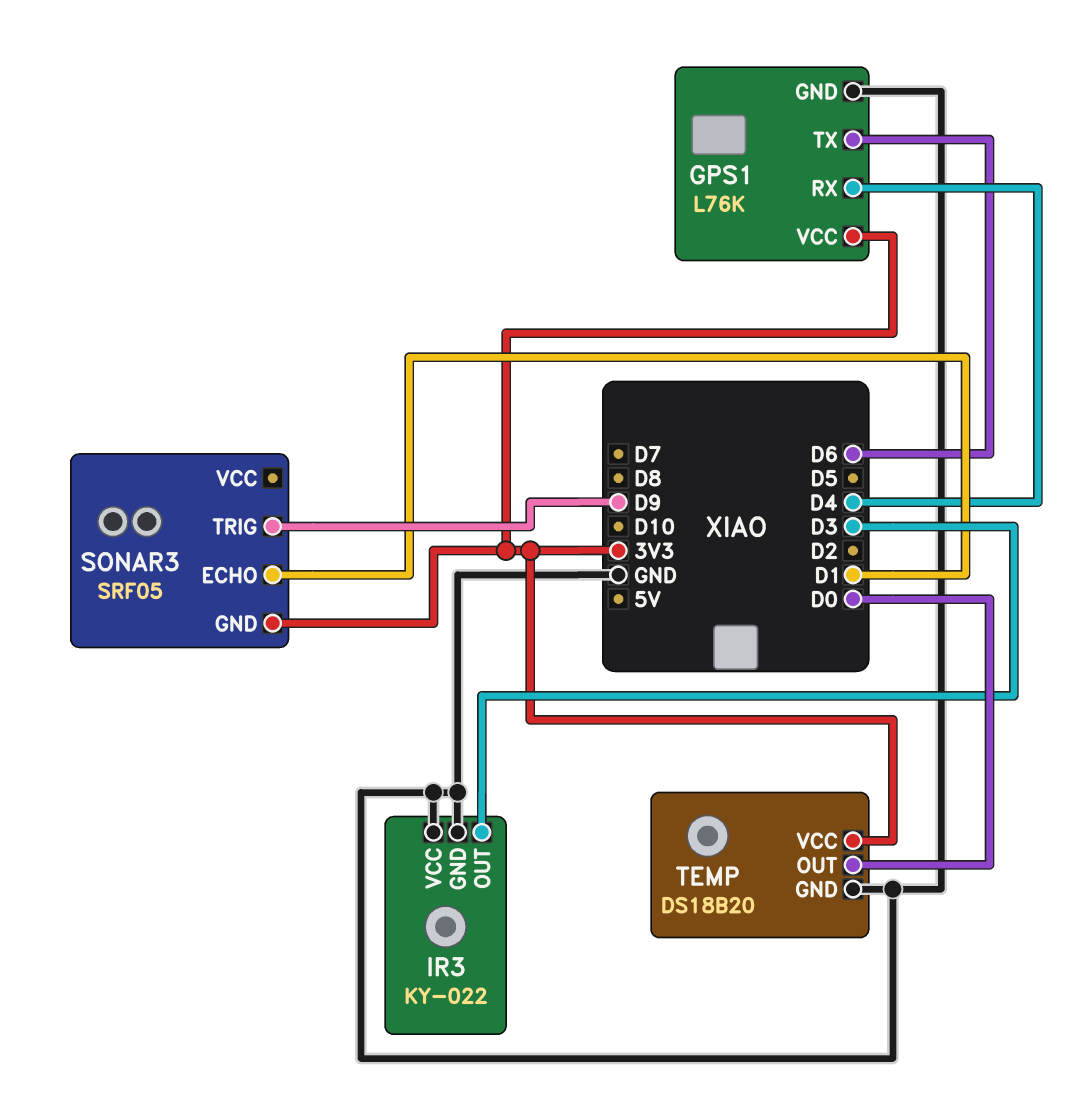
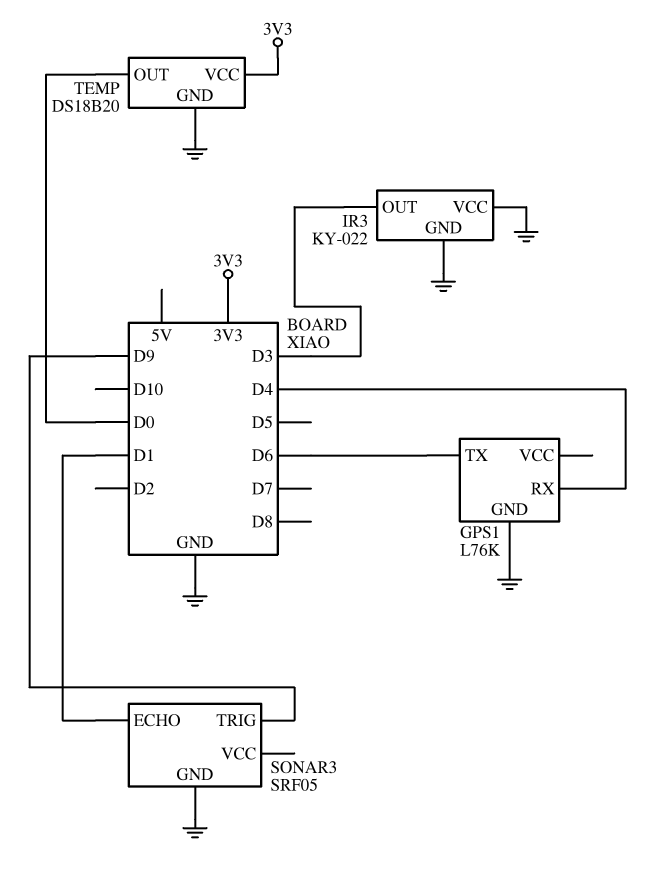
GPS1 pin VCC: 3V3 -> none
SONAR3 pin GND: 3V3 -> GND

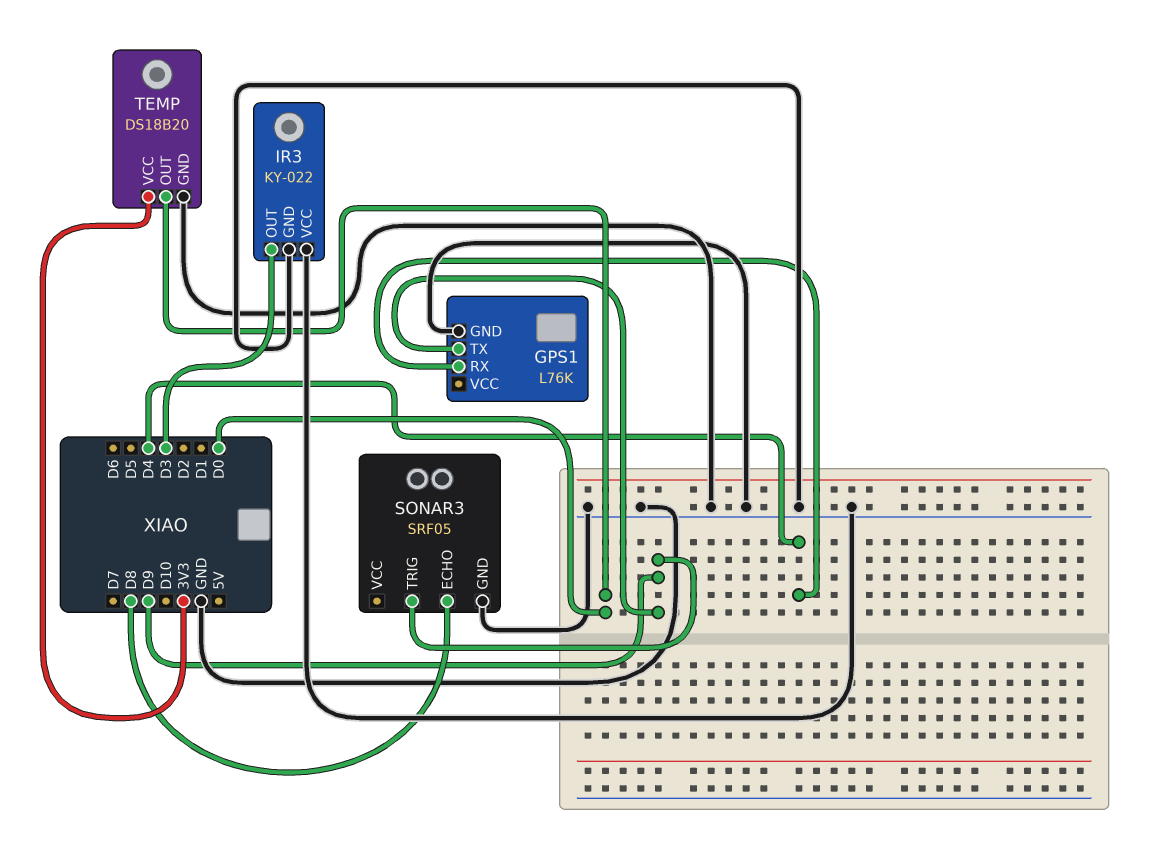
GPS1 pin TX: D6 -> D9
SONAR3 pin ECHO: D1 -> D8

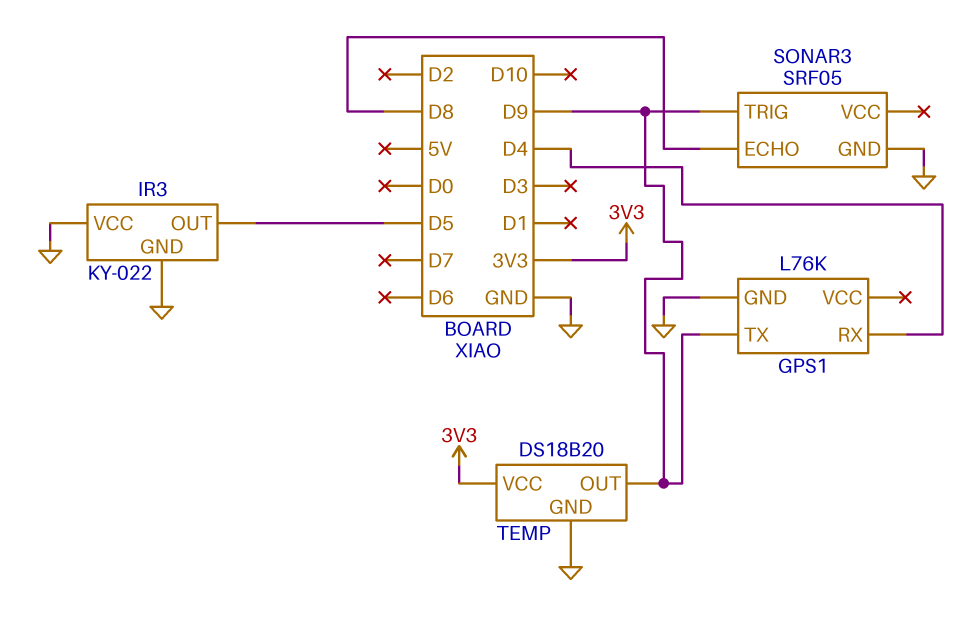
IR3 pin OUT: D3 -> D5
TEMP pin OUT: D0 -> D9

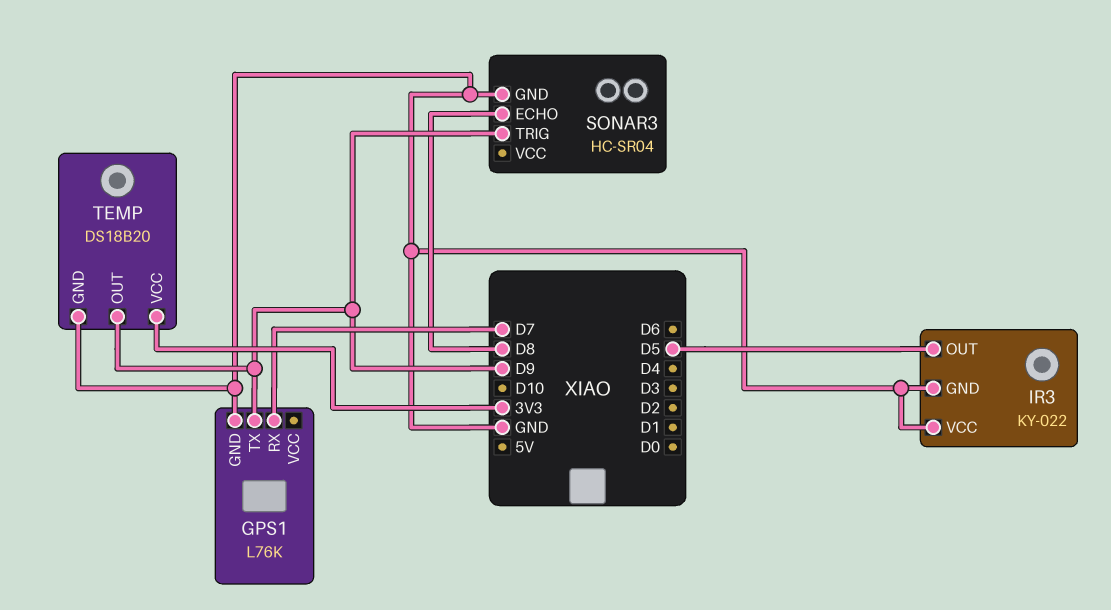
GPS1 pin RX: D4 -> D7
SONAR3: SRF05 -> HC-SR04

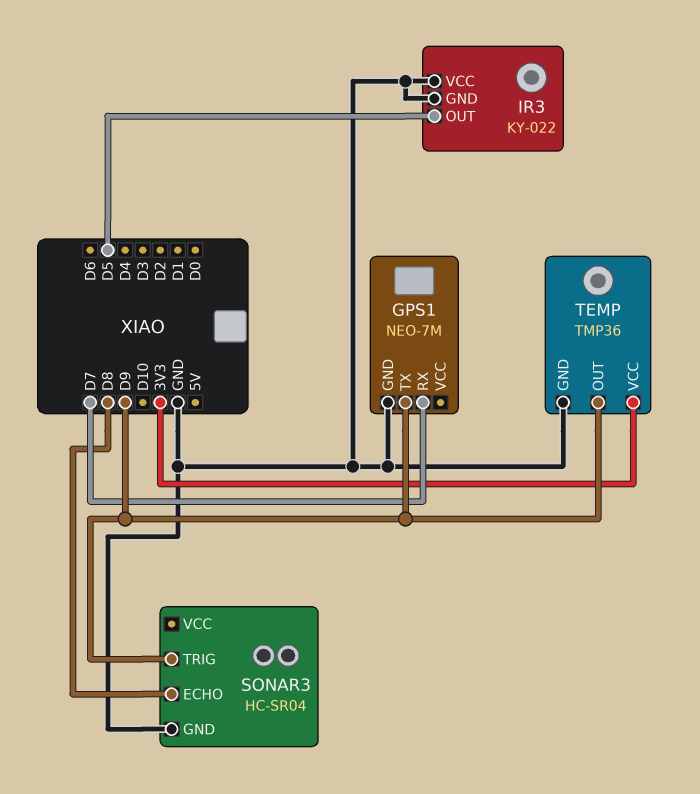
GPS1: L76K -> NEO-7M
TEMP: DS18B20 -> TMP36

